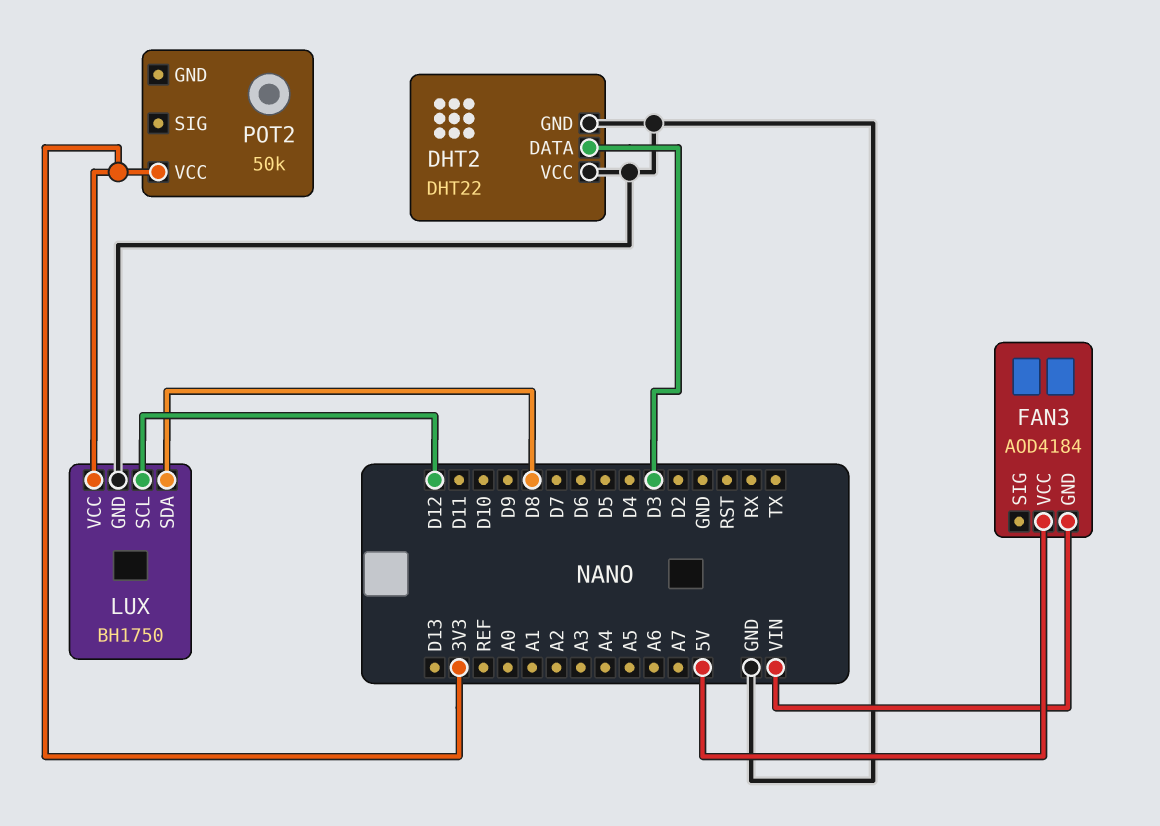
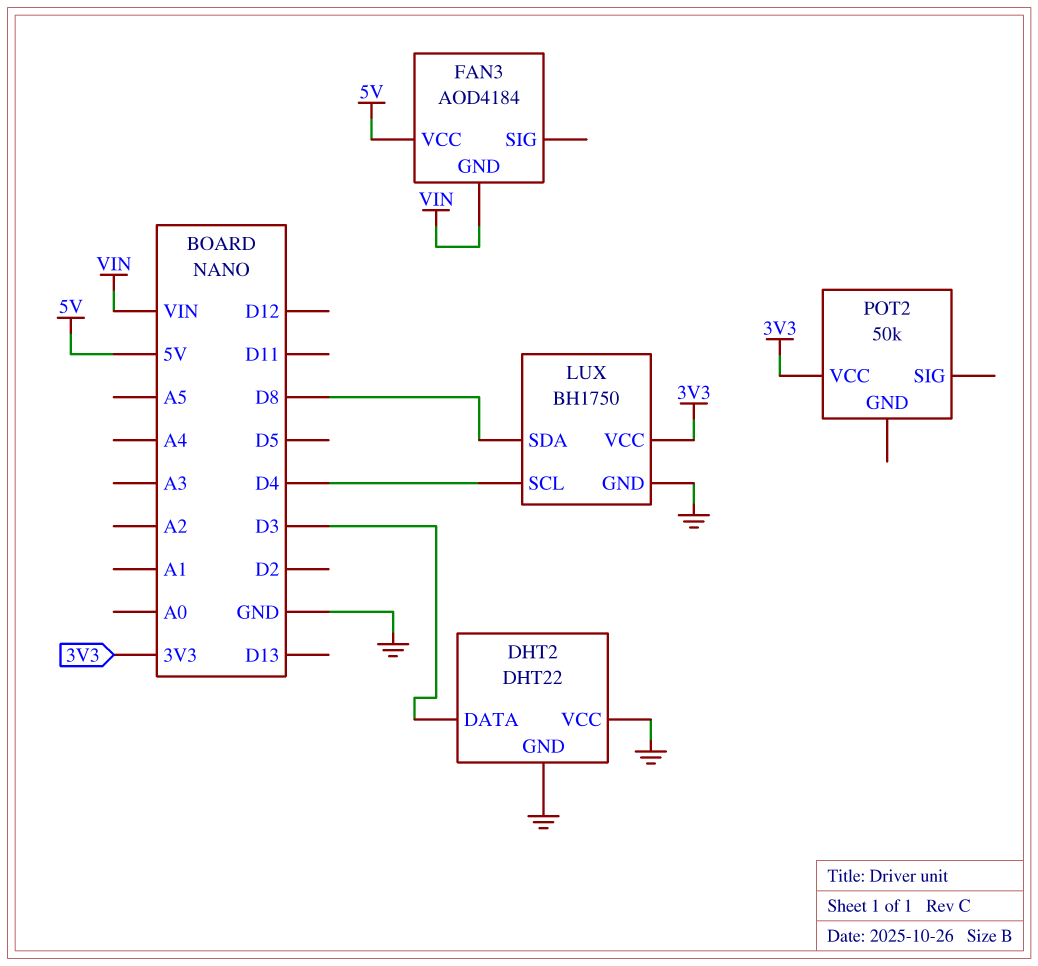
LUX pin SCL: D12 -> D4

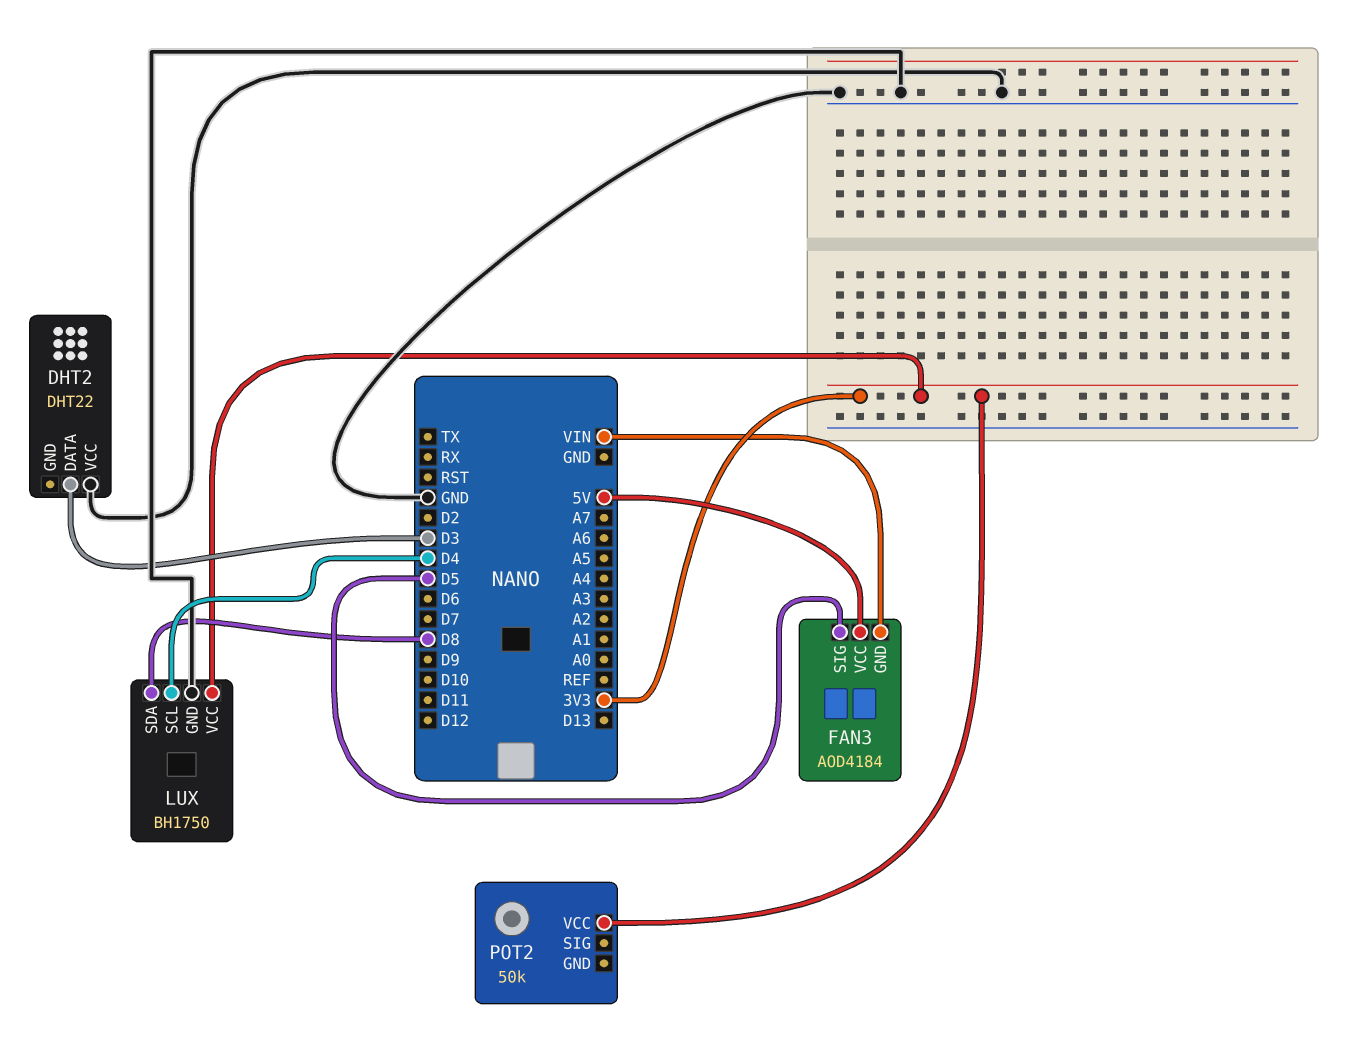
DHT2 pin GND: GND -> none
FAN3 pin SIG: none -> D5

